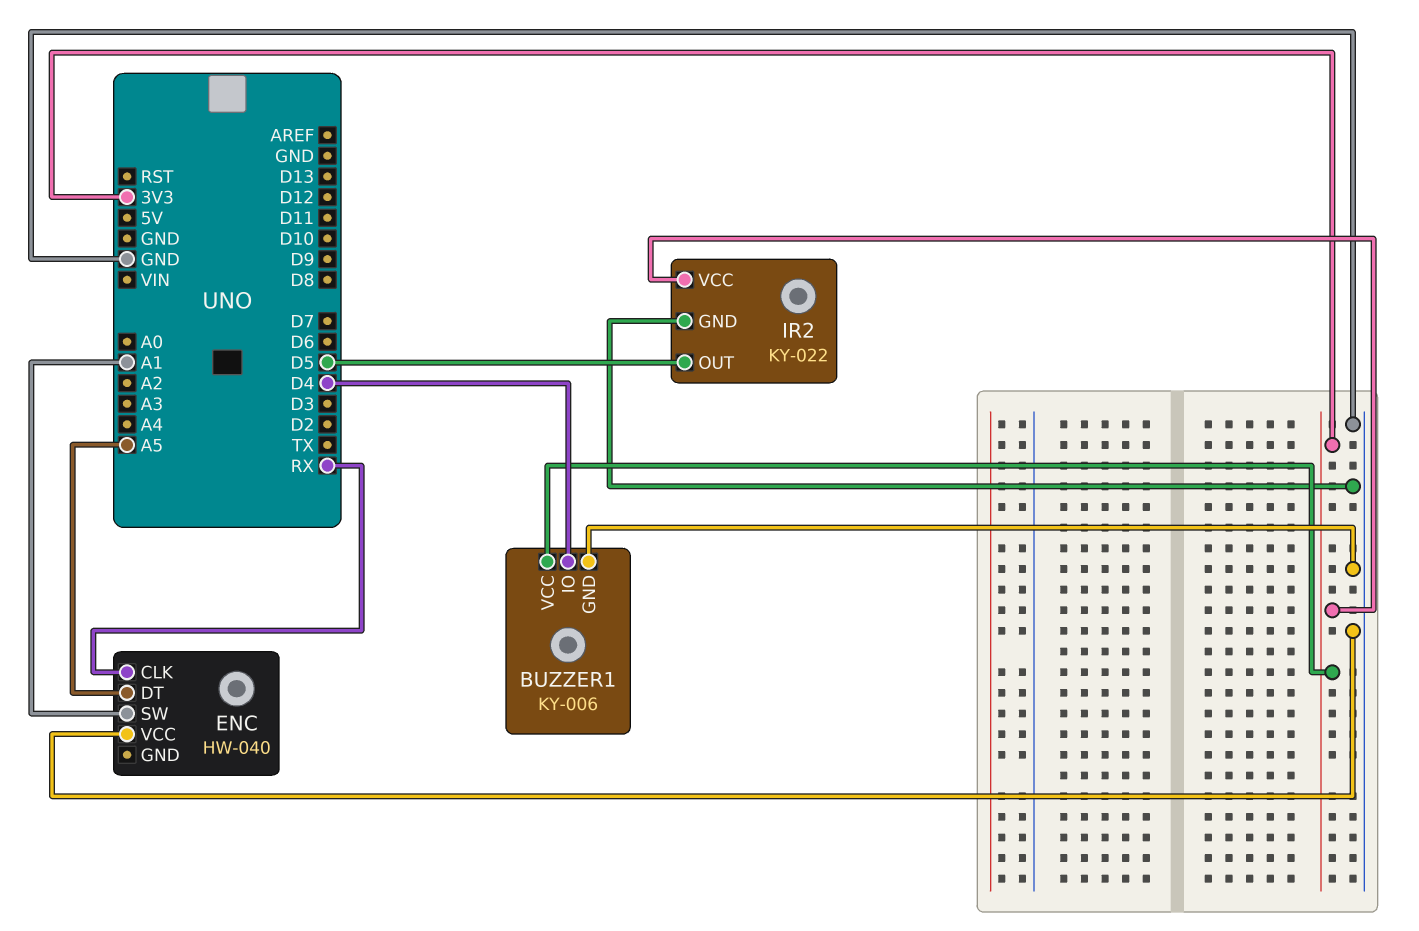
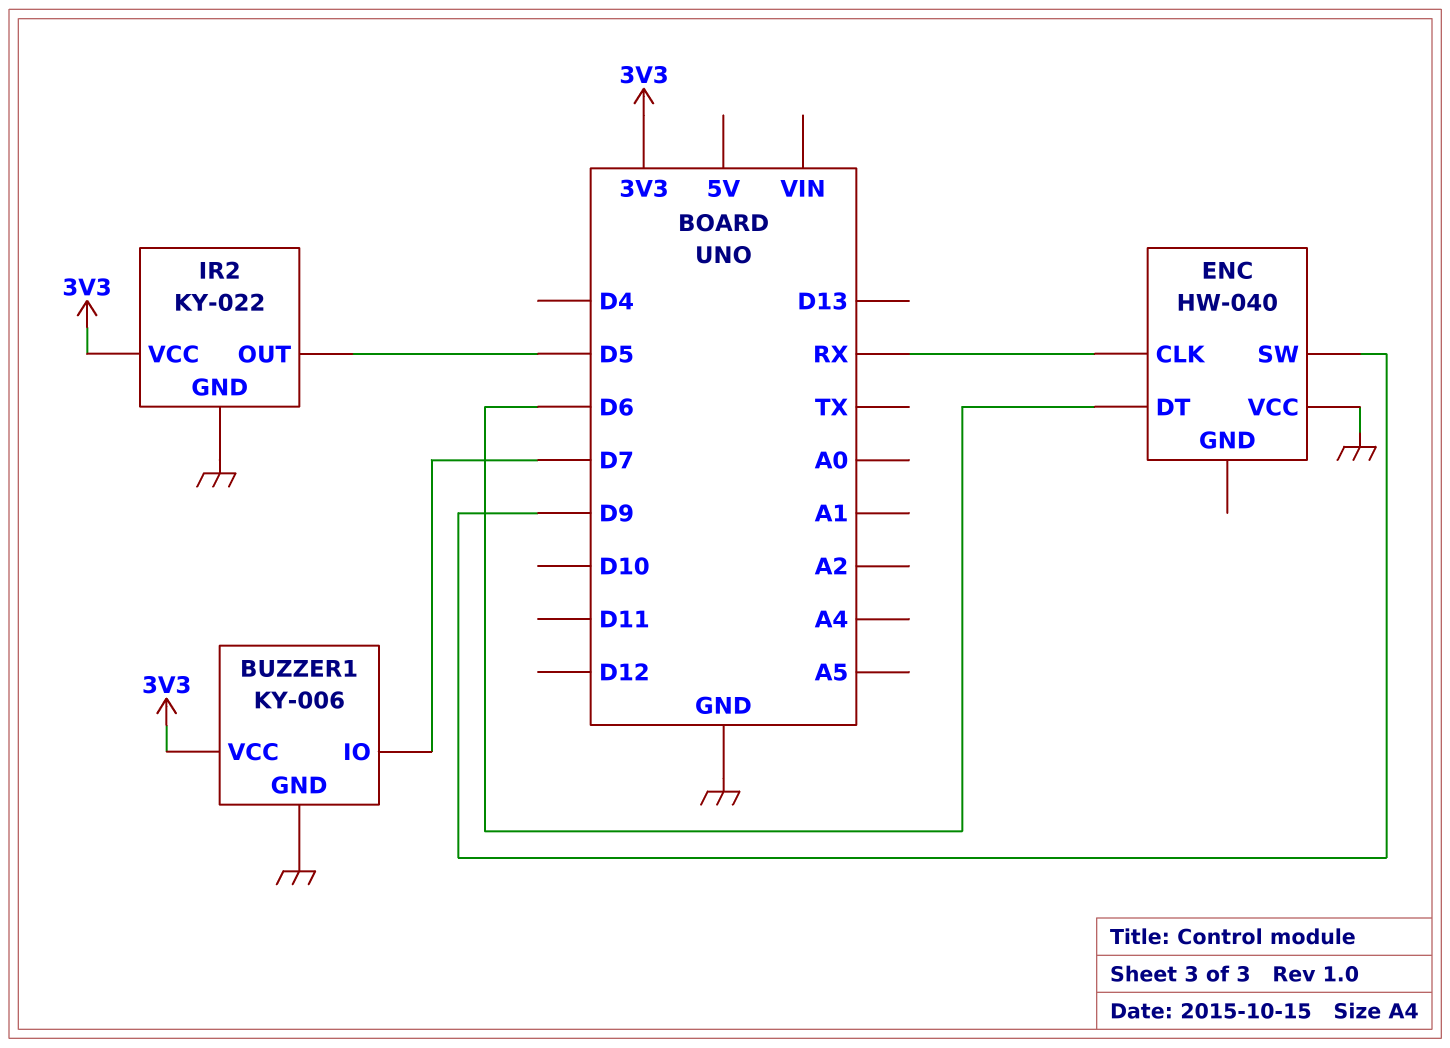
BUZZER1 pin IO: D4 -> D7
ENC pin DT: A5 -> D6
ENC pin SW: A1 -> D9

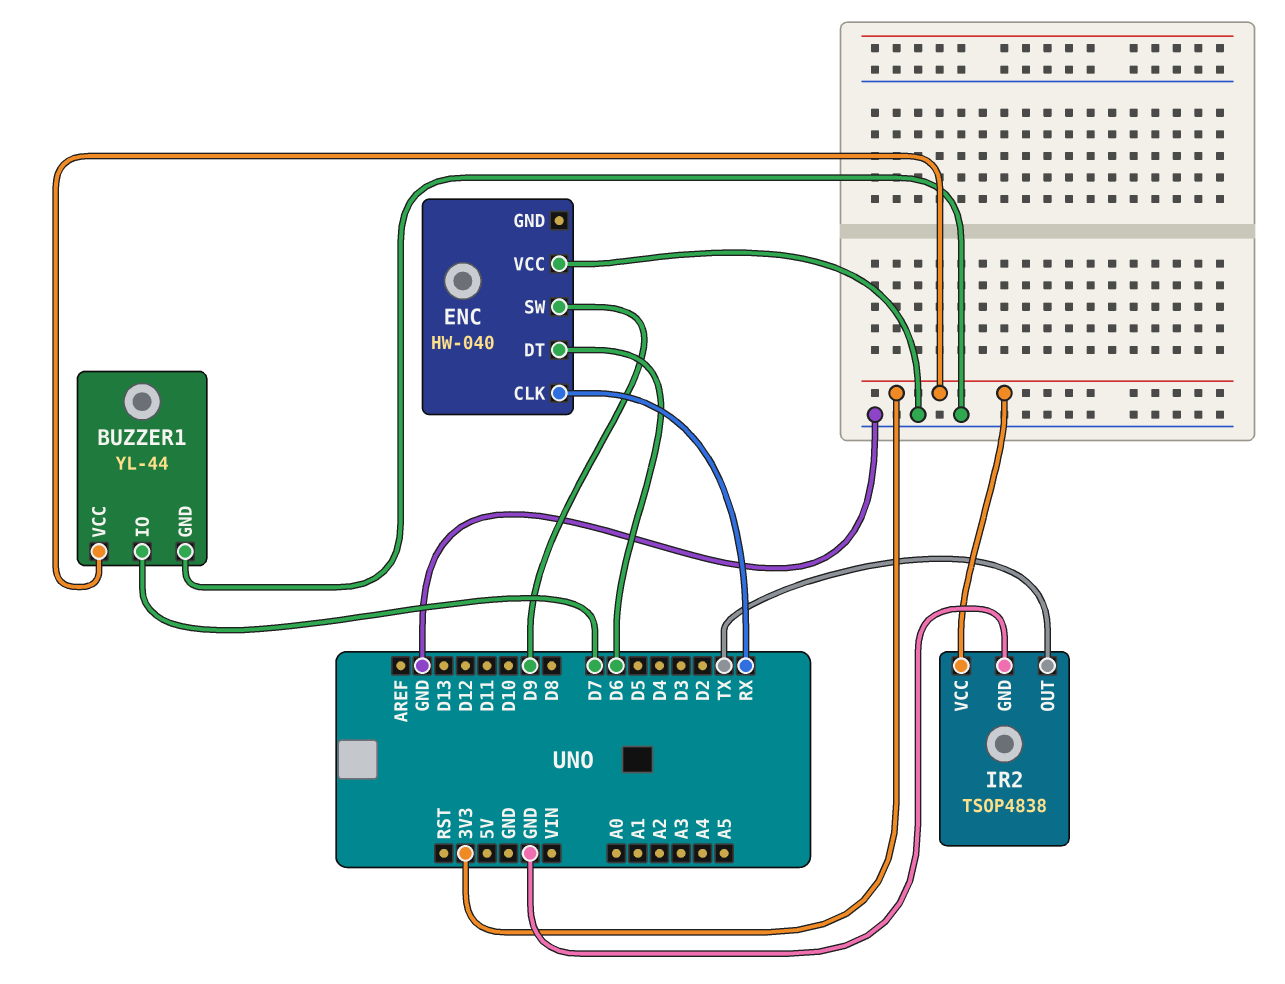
BUZZER1: KY-006 -> YL-44
IR2: KY-022 -> TSOP4838
IR2 pin OUT: D5 -> TX

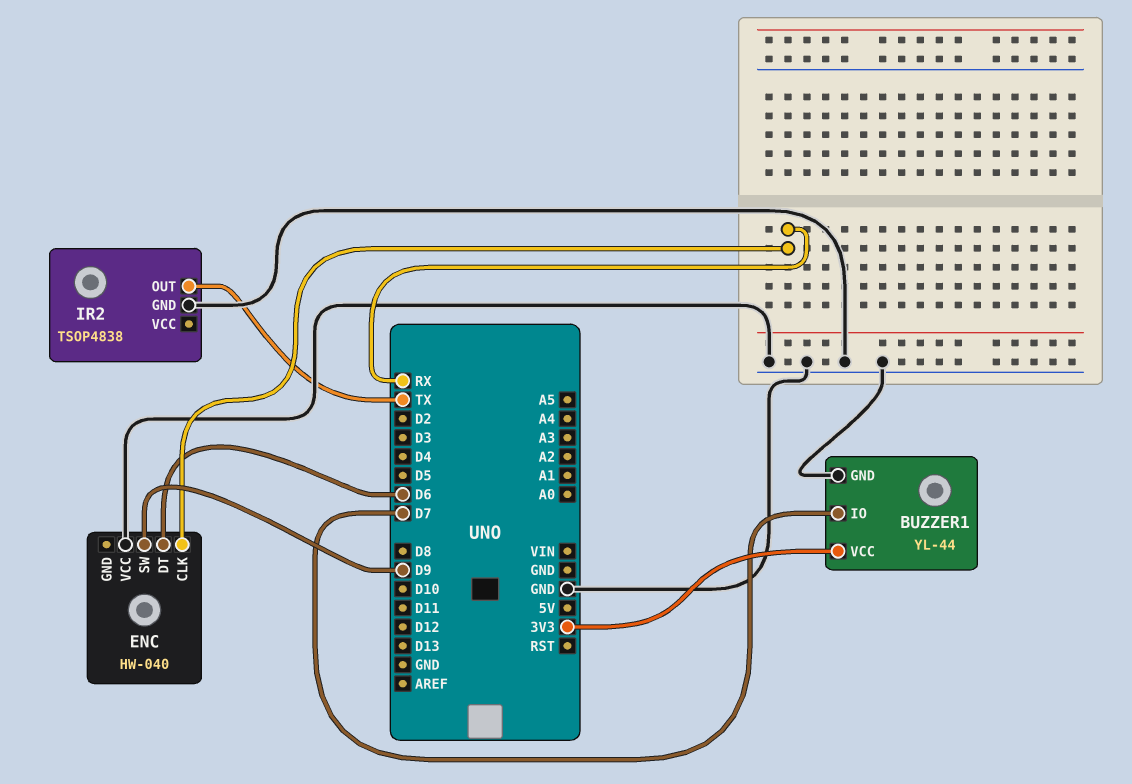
IR2 pin VCC: 3V3 -> none

